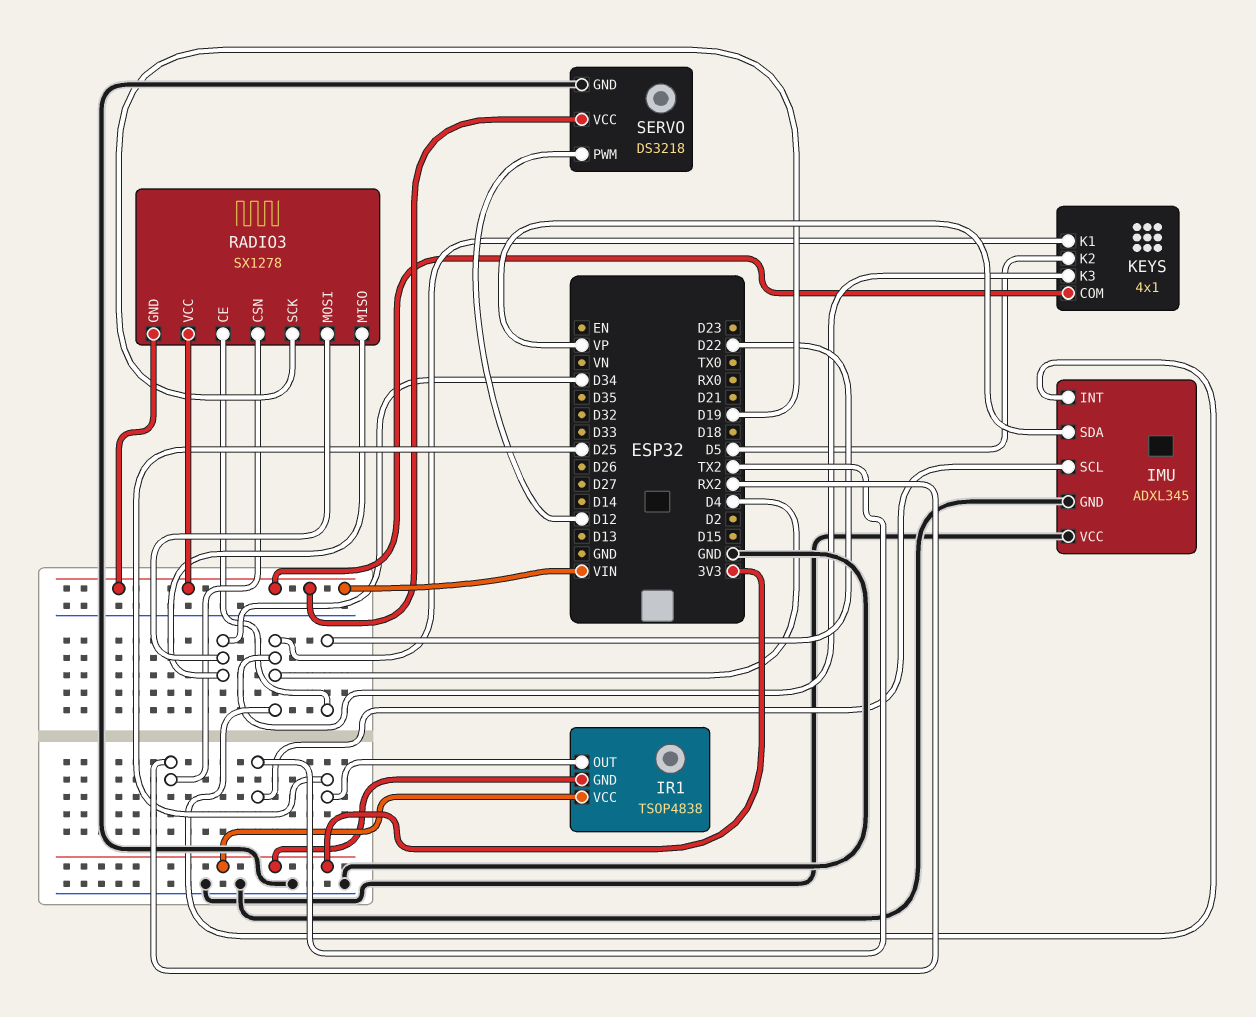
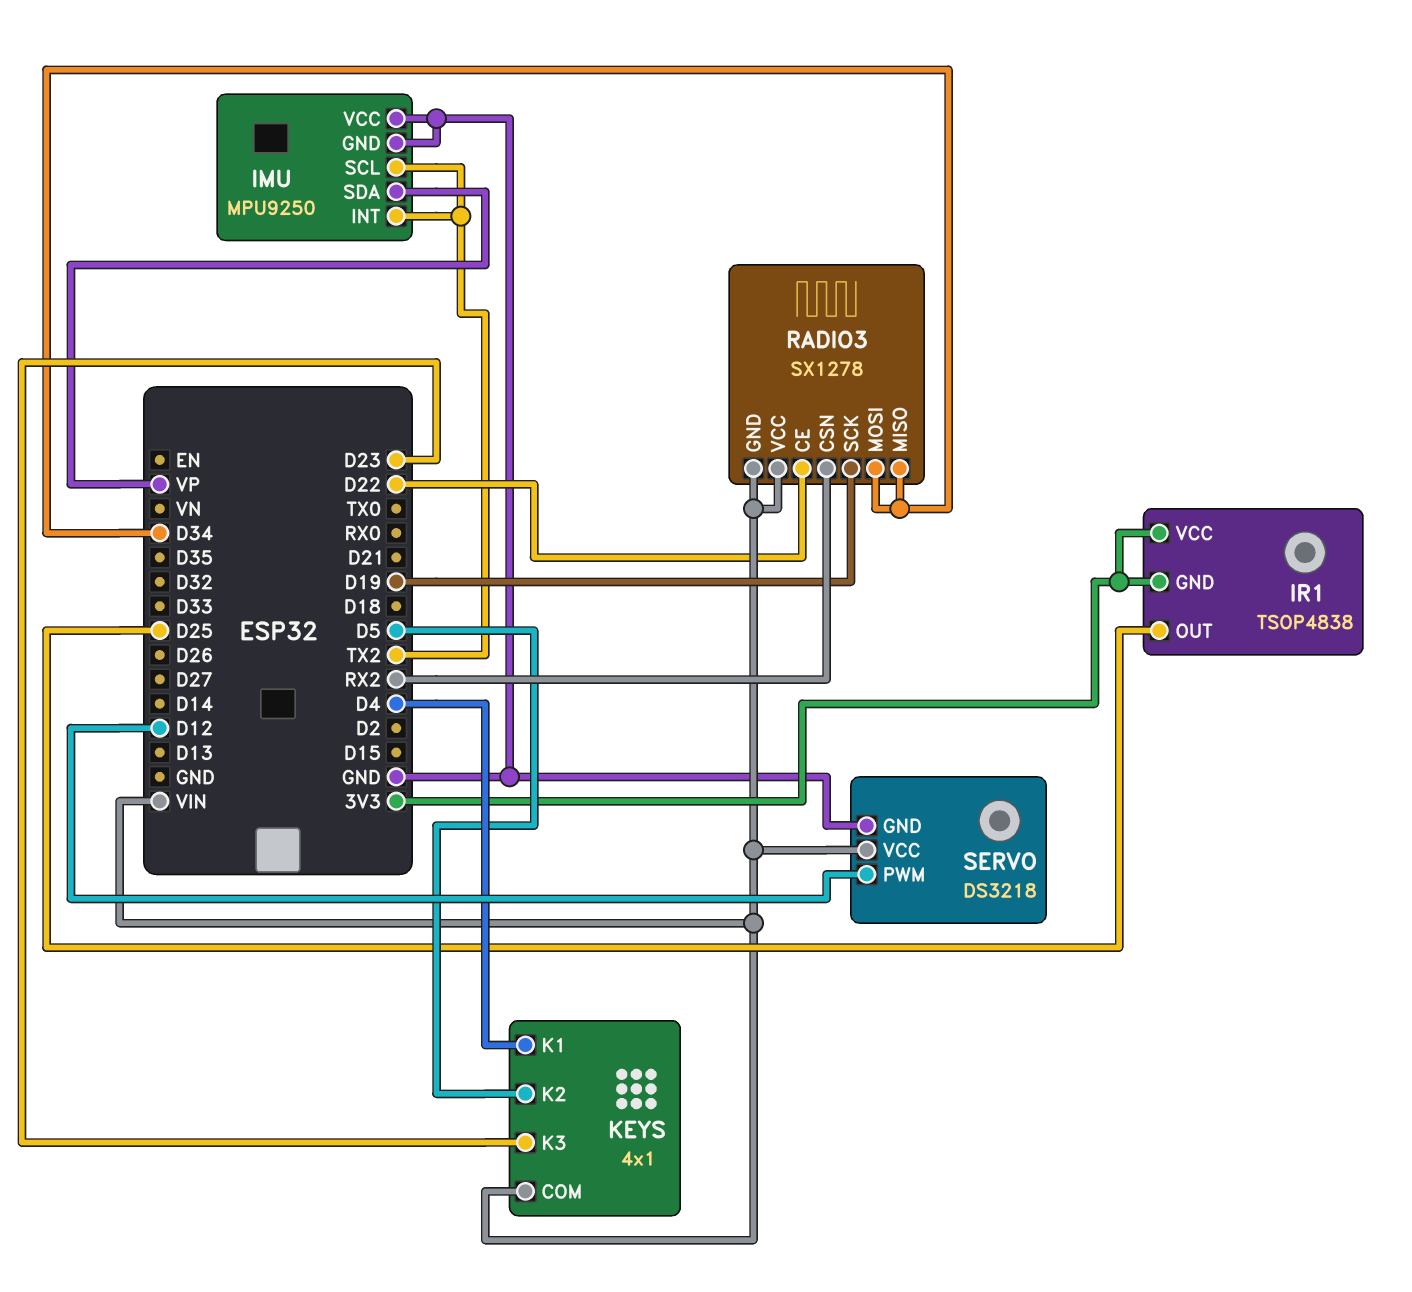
IMU: ADXL345 -> MPU9250
IMU pin INT: D4 -> TX2
KEYS pin K3: D4 -> D23

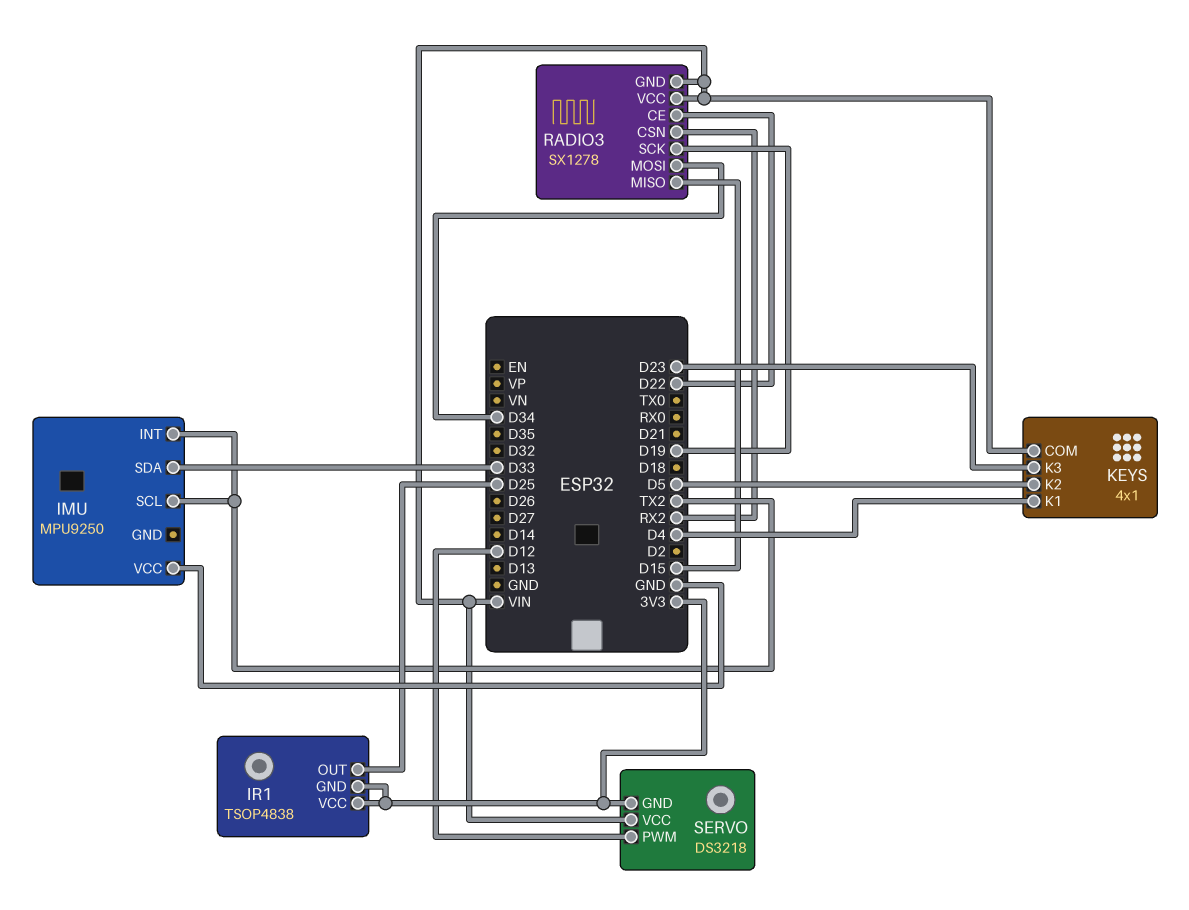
IMU pin GND: GND -> none
IMU pin SDA: VP -> D33
RADIO3 pin MISO: D34 -> D15
SERVO pin GND: GND -> 3V3

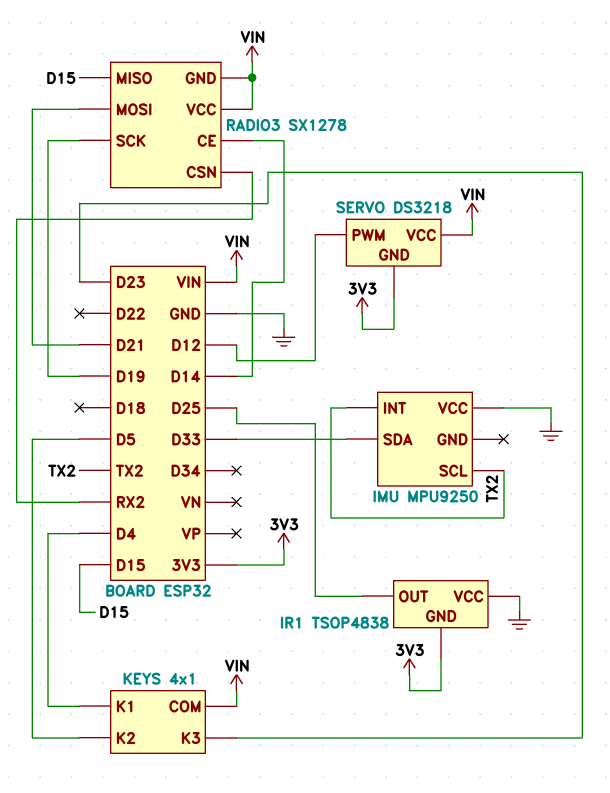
IR1 pin VCC: 3V3 -> GND
RADIO3 pin CE: D22 -> D14
RADIO3 pin MOSI: D34 -> D21

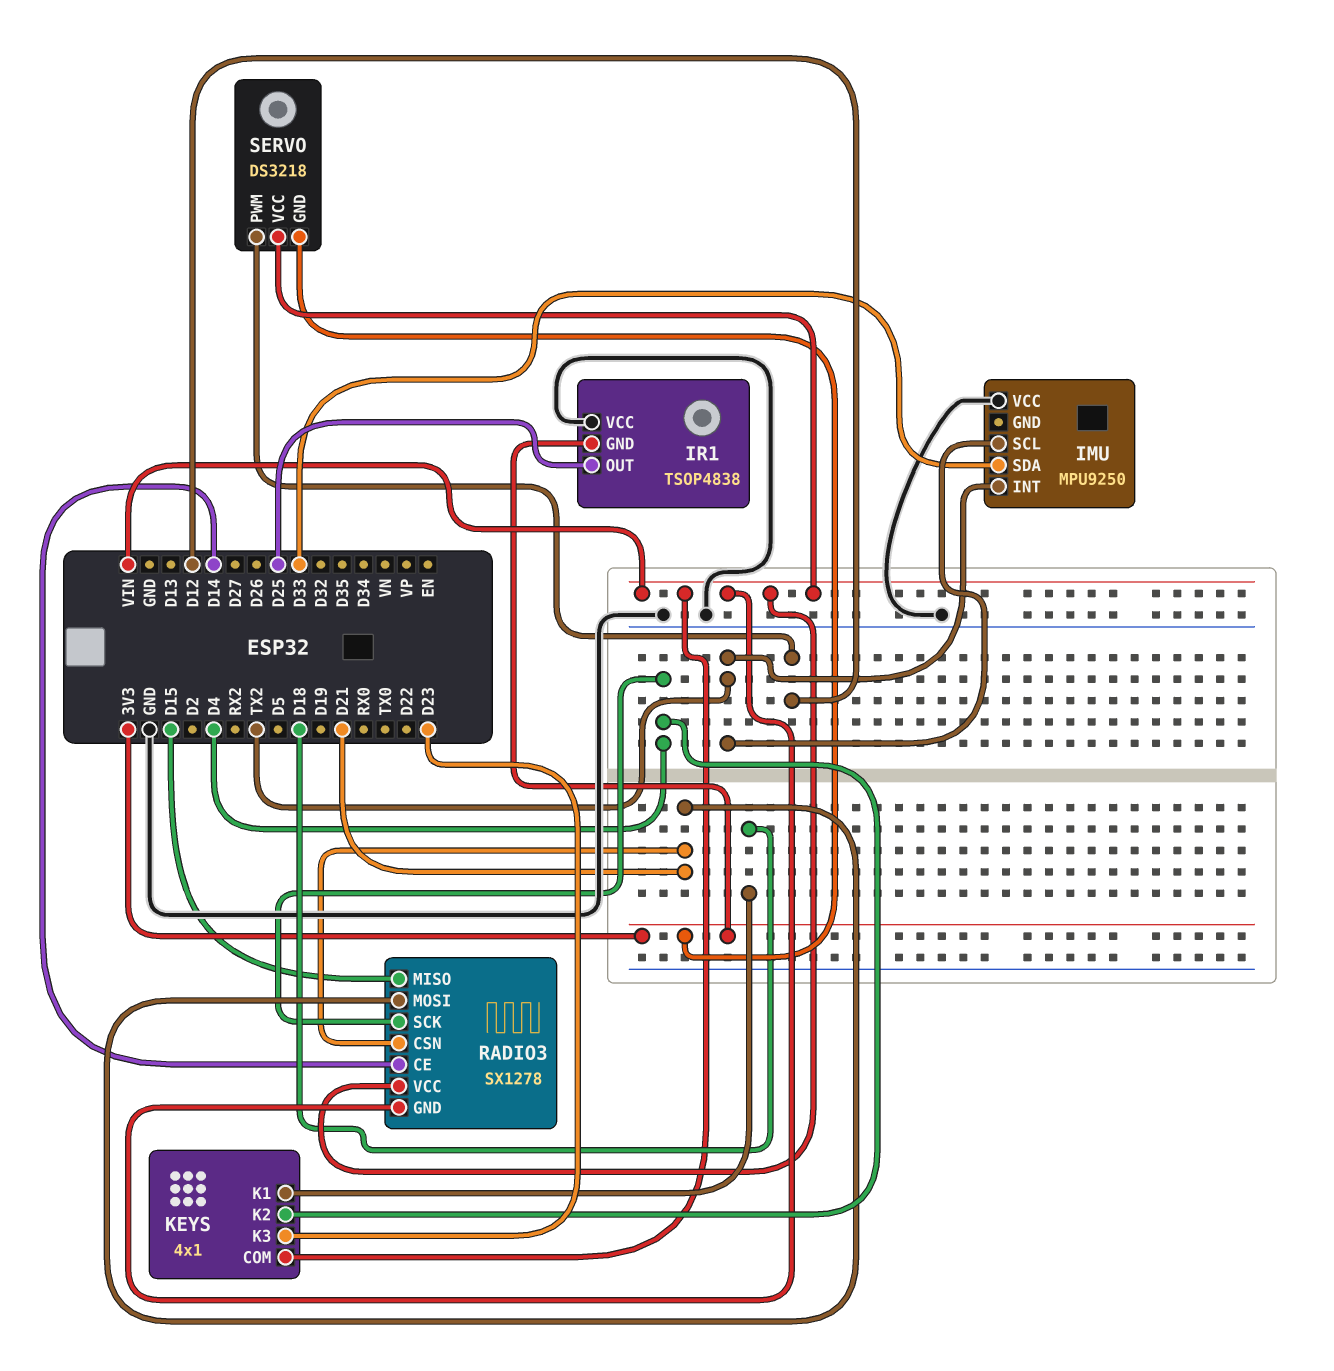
KEYS pin K1: D4 -> D18
KEYS pin K2: D5 -> D4
RADIO3 pin CSN: RX2 -> D21
RADIO3 pin SCK: D19 -> D4

